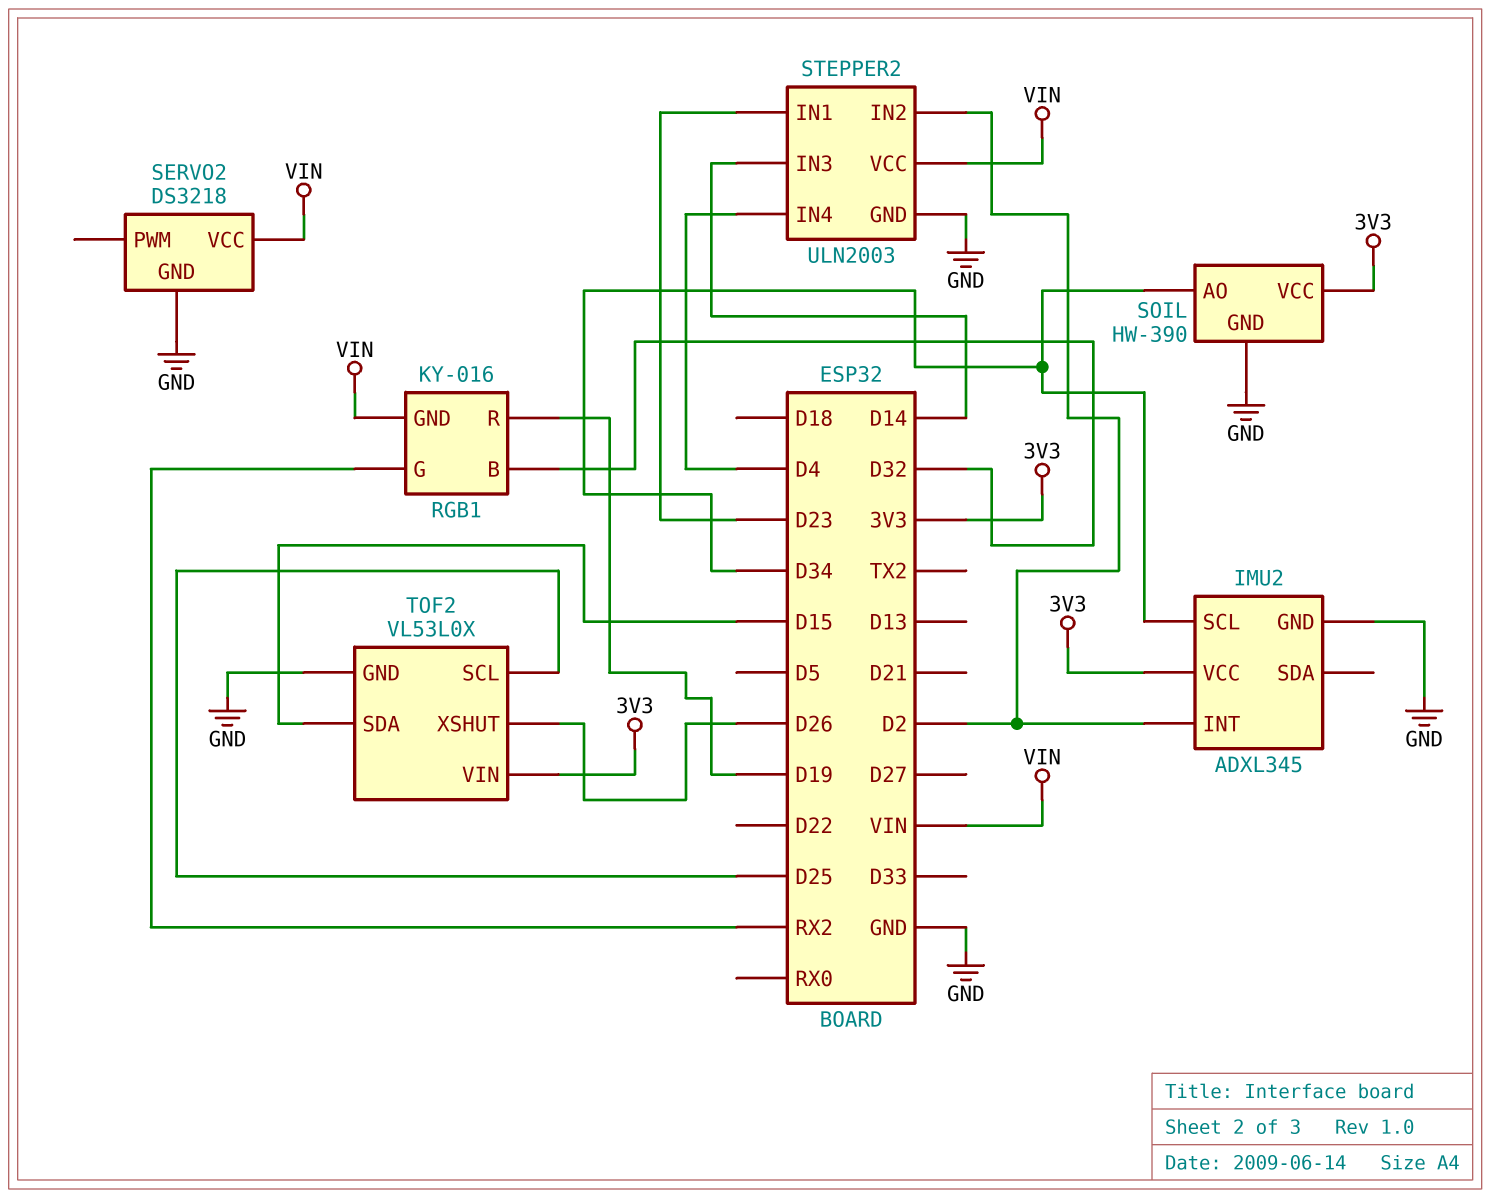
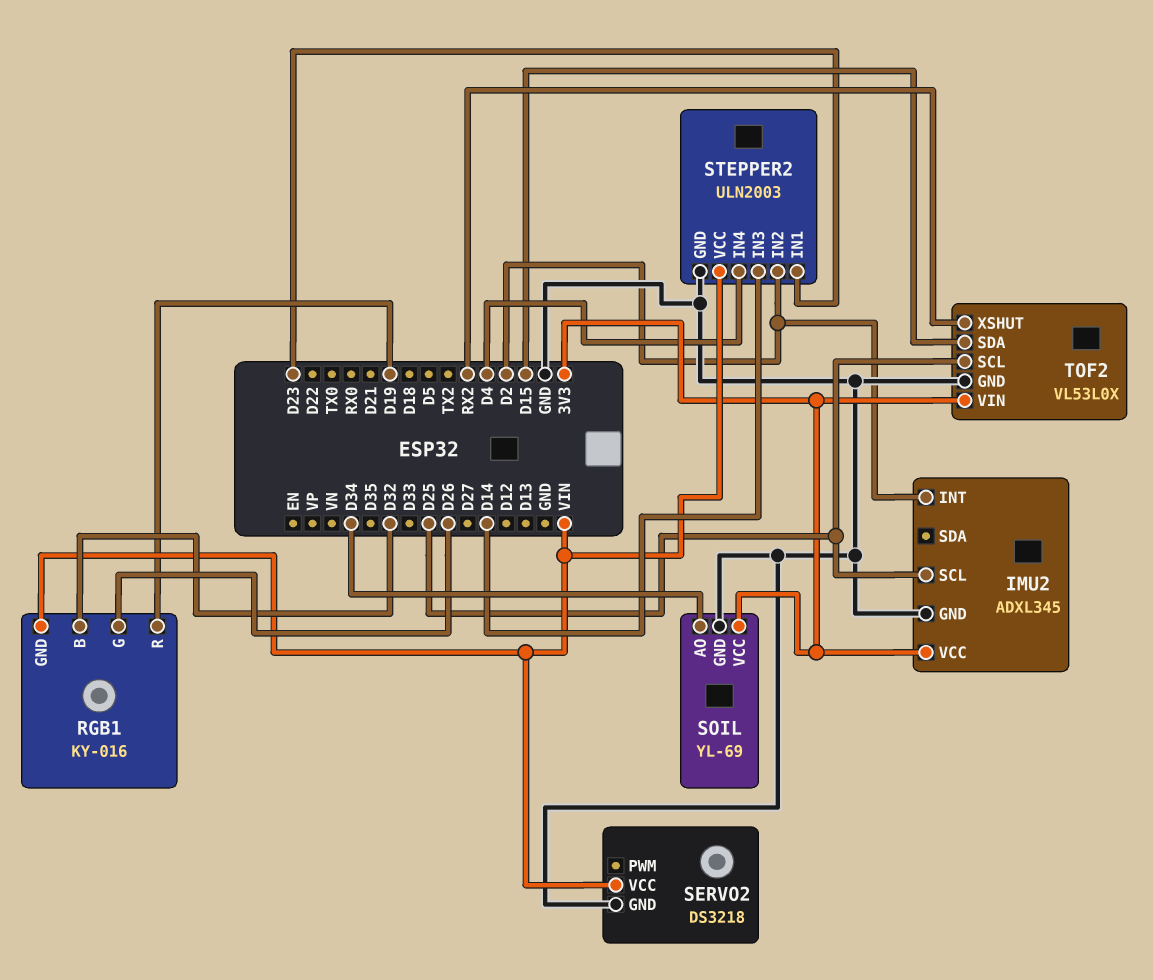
IMU2 pin SCL: D34 -> D25
RGB1 pin G: RX2 -> D26
SOIL: HW-390 -> YL-69
TOF2 pin XSHUT: D26 -> RX2

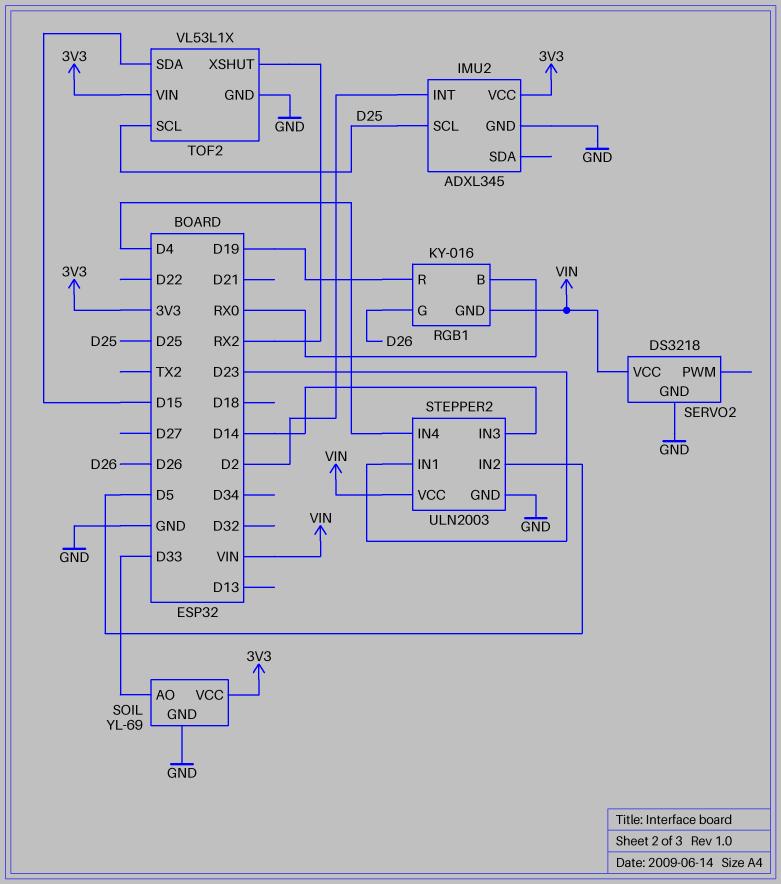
RGB1 pin B: D32 -> RX0
SOIL pin AO: D34 -> D33
STEPPER2 pin IN2: D2 -> D5
TOF2: VL53L0X -> VL53L1X

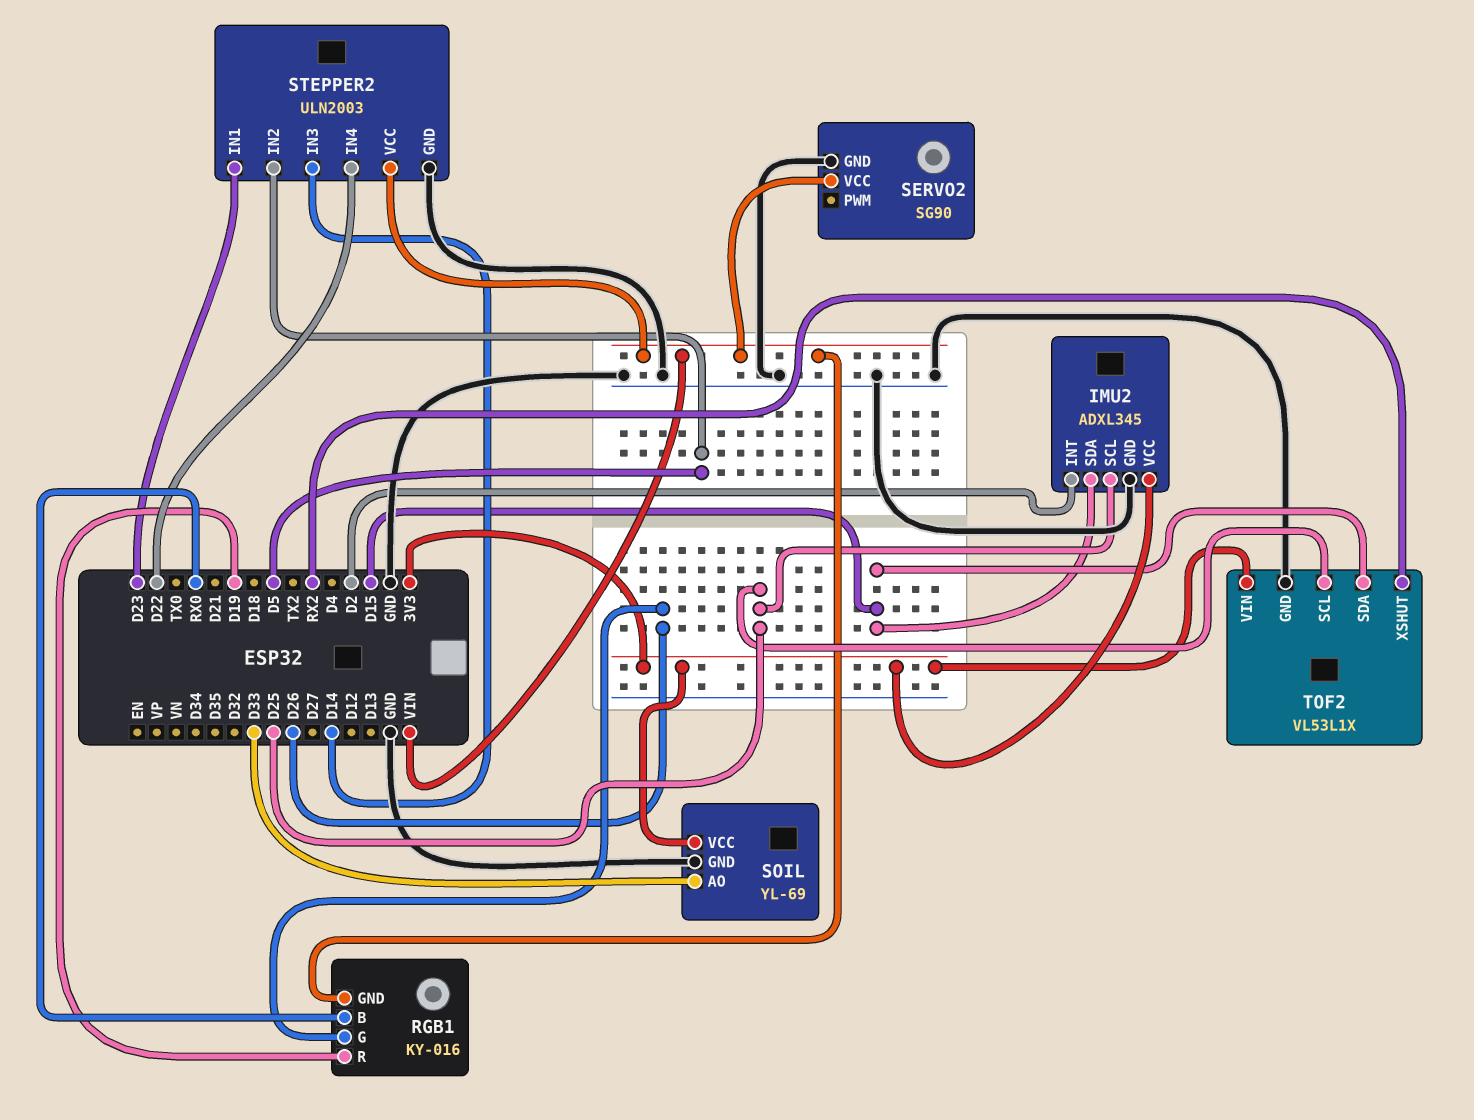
IMU2 pin SDA: none -> D15
SERVO2: DS3218 -> SG90
STEPPER2 pin IN4: D4 -> D22

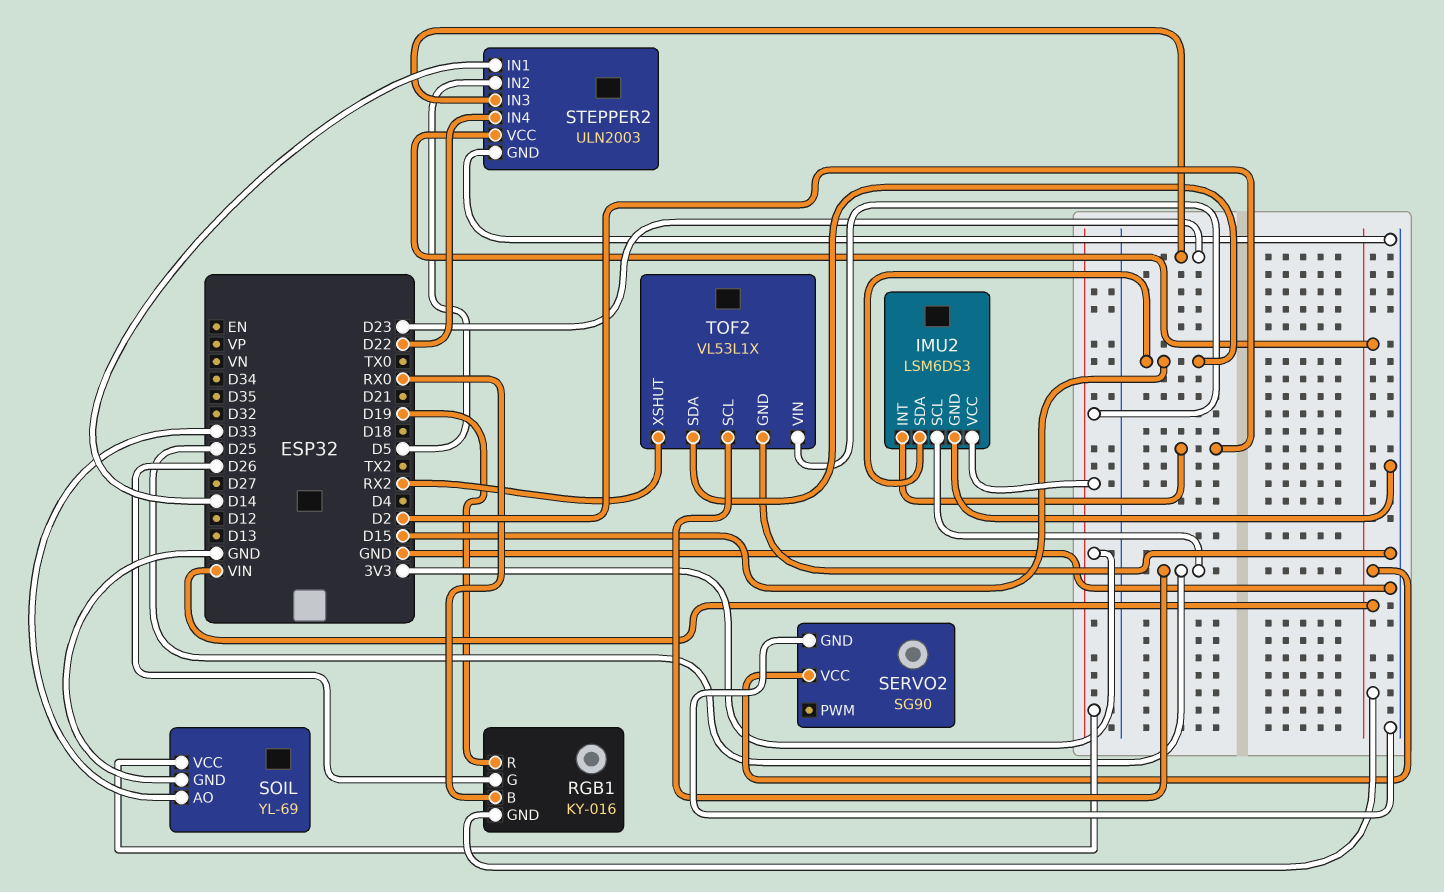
IMU2: ADXL345 -> LSM6DS3
STEPPER2 pin IN1: D23 -> D14
STEPPER2 pin IN3: D14 -> D23

